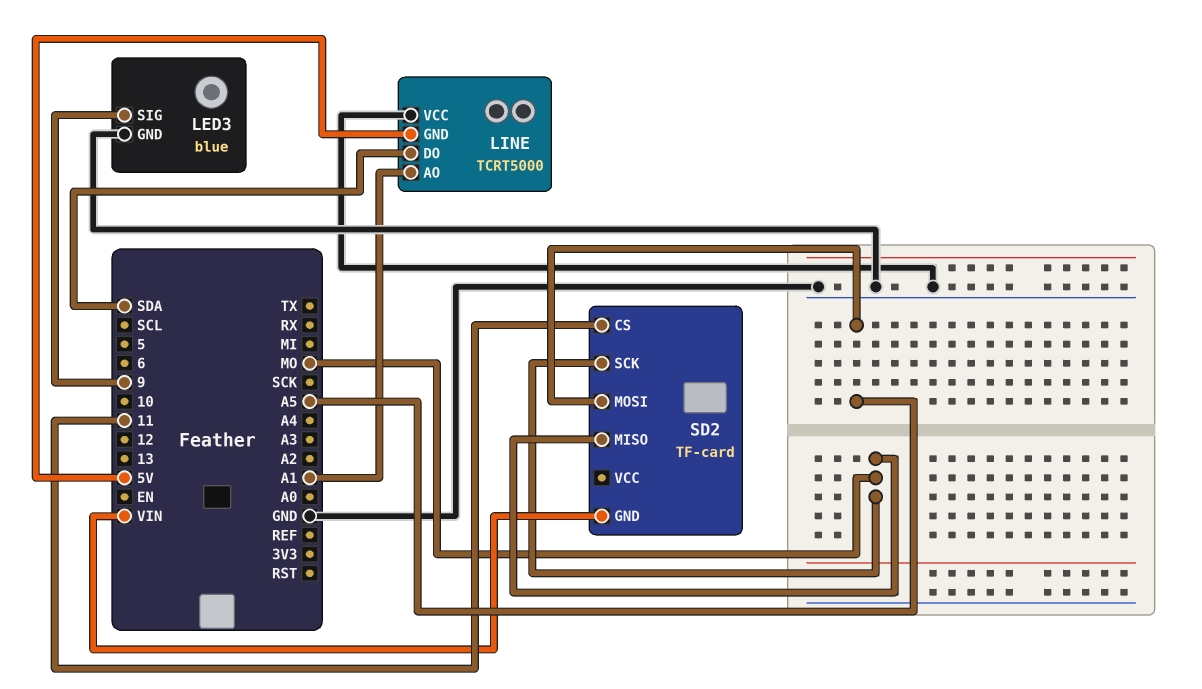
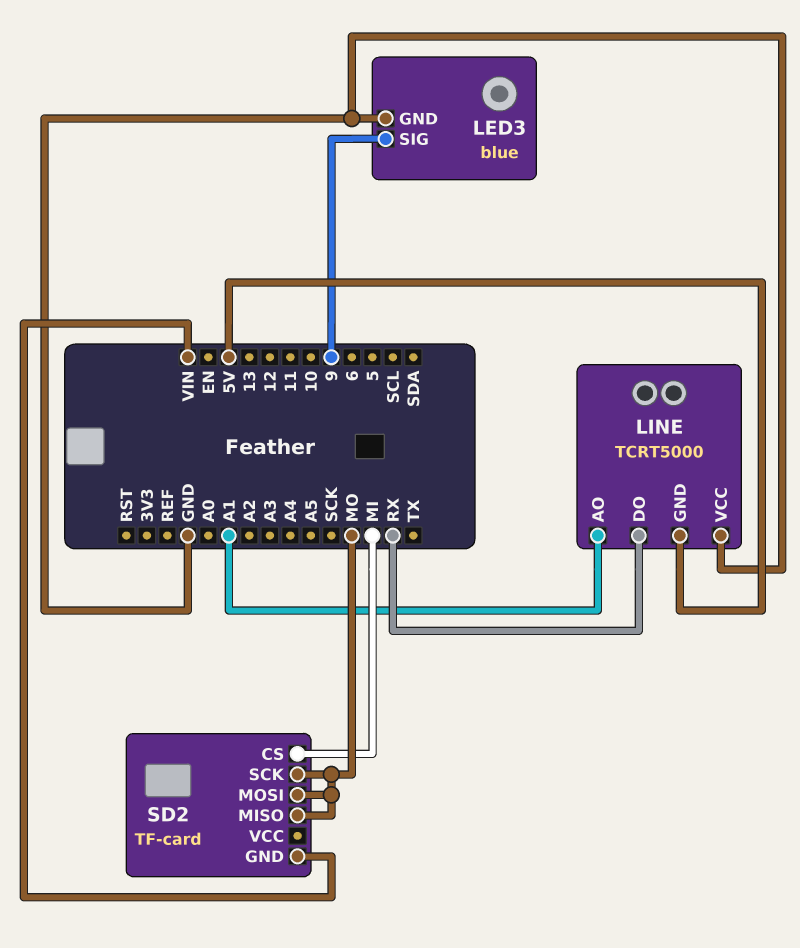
LINE pin DO: SDA -> RX
SD2 pin CS: 11 -> MI
SD2 pin MOSI: A5 -> MO

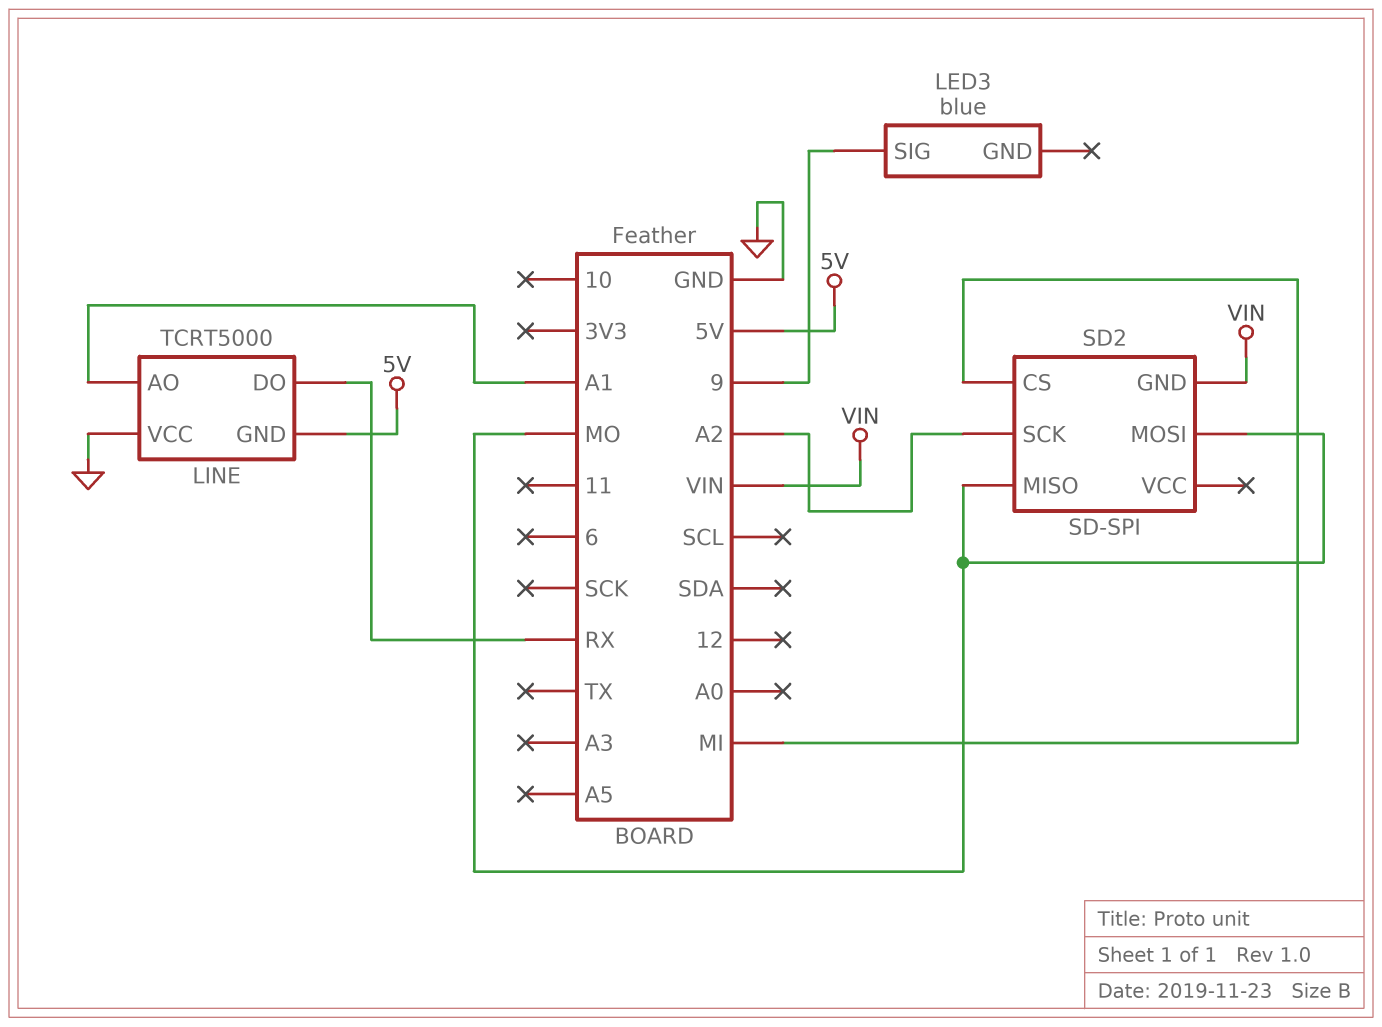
LED3 pin GND: GND -> none
SD2: TF-card -> SD-SPI
SD2 pin SCK: MO -> A2

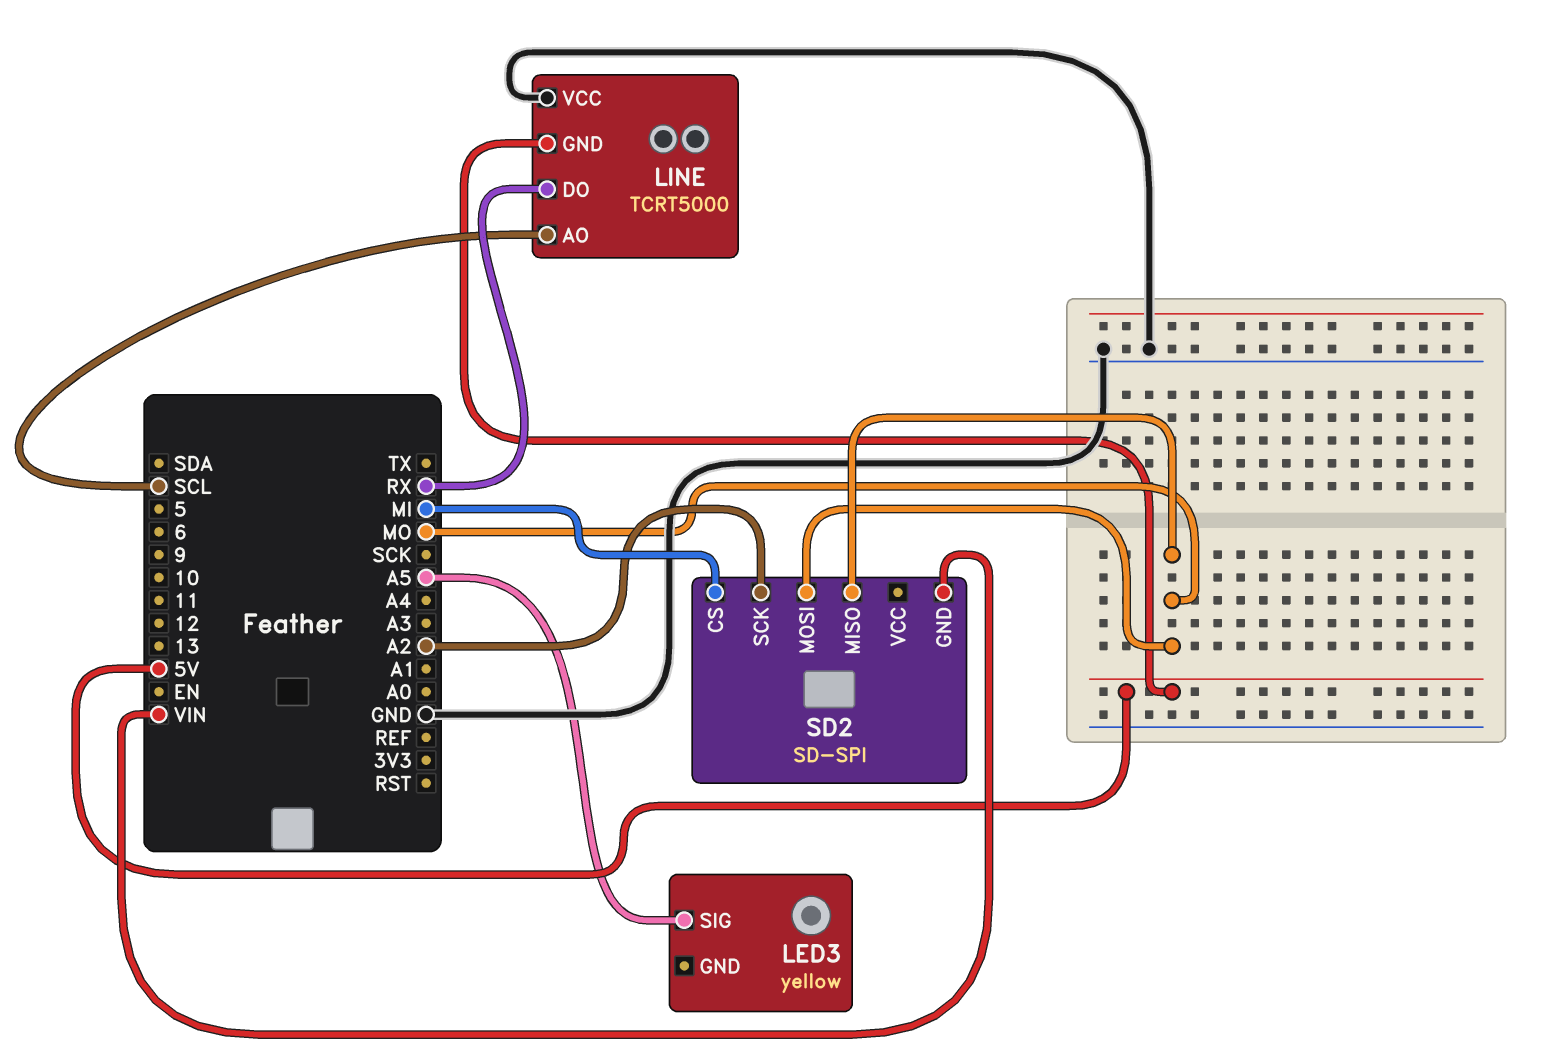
LED3: blue -> yellow
LED3 pin SIG: 9 -> A5
LINE pin AO: A1 -> SCL

